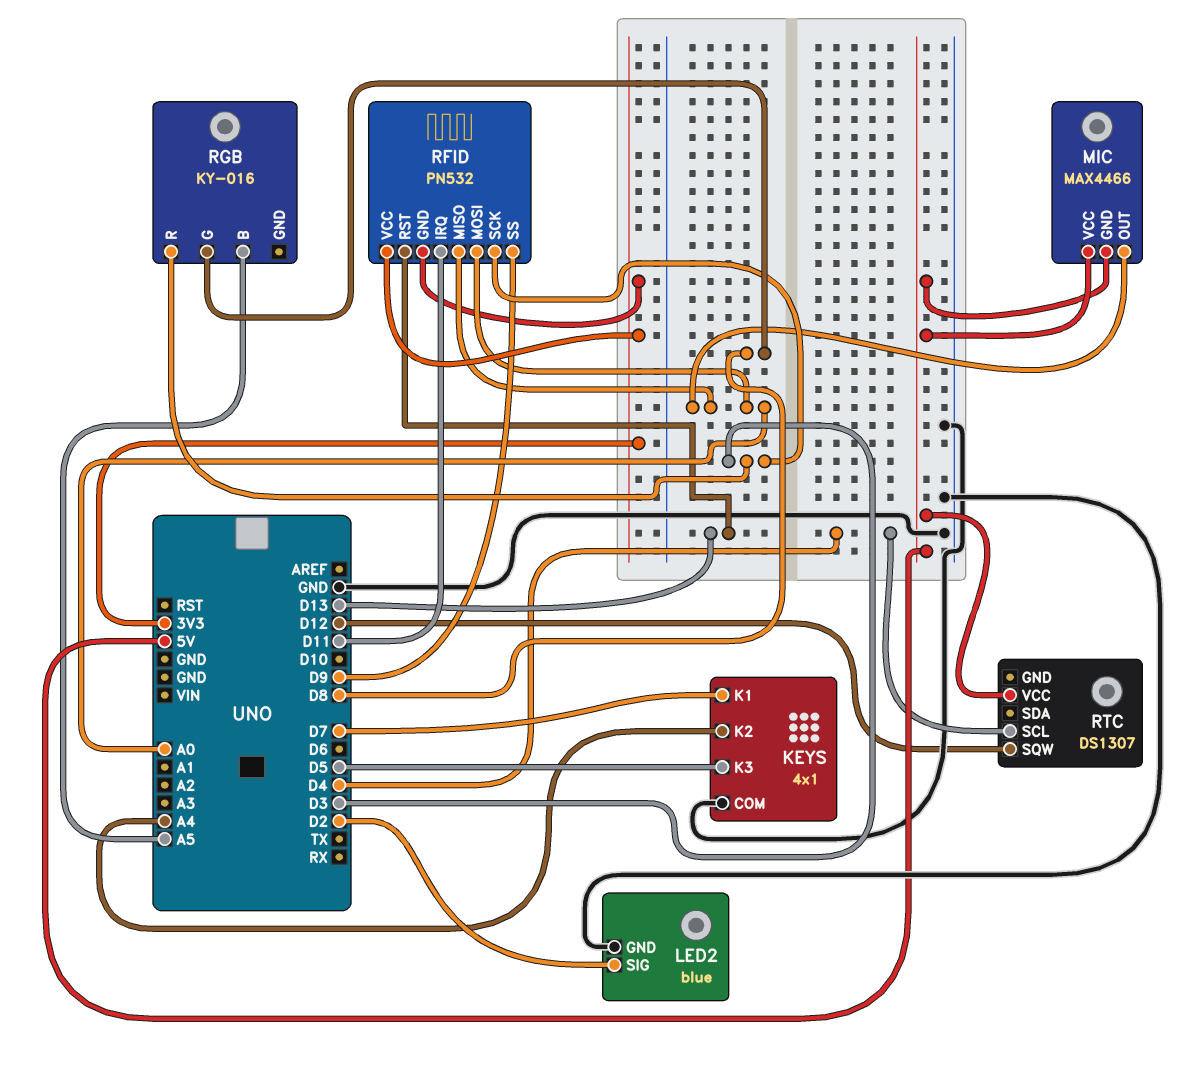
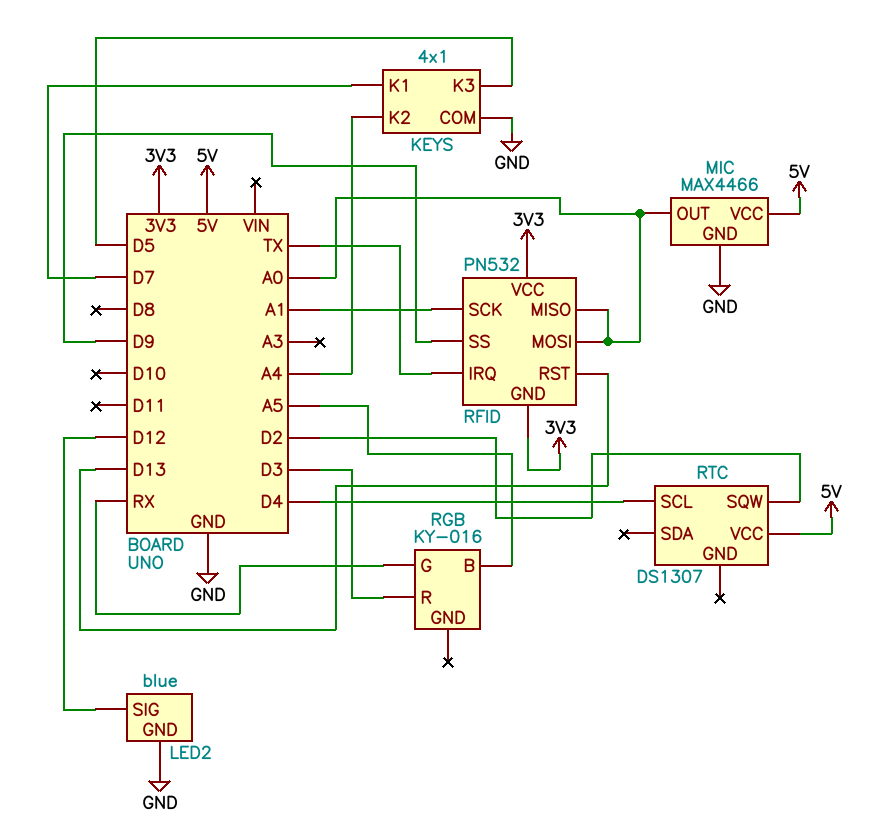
LED2 pin SIG: D2 -> D12
MIC pin GND: 5V -> GND
RFID pin IRQ: D11 -> TX
RFID pin SCK: D3 -> A1
RGB pin G: D8 -> RX
RTC pin SQW: D12 -> D2

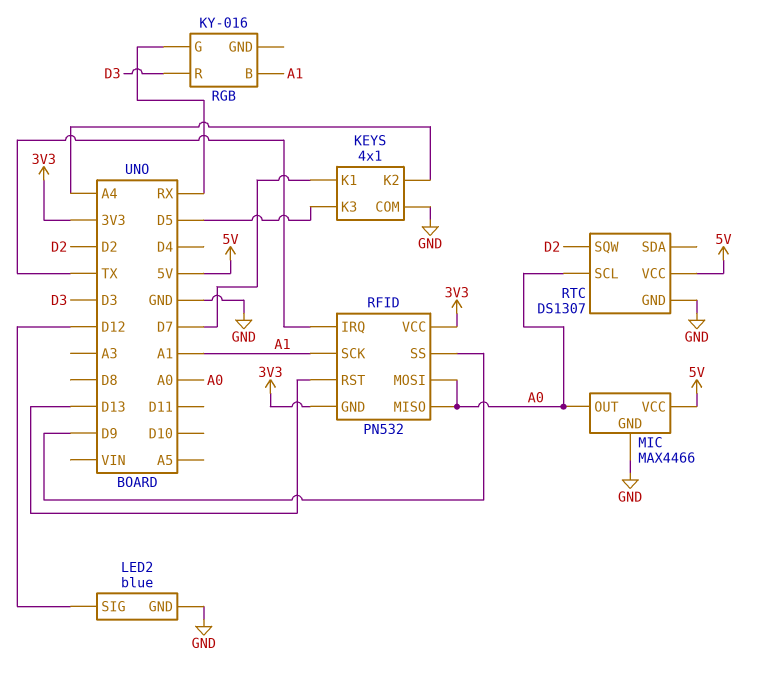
RGB pin B: A5 -> A1
RTC pin GND: none -> GND
RTC pin SCL: D4 -> A0

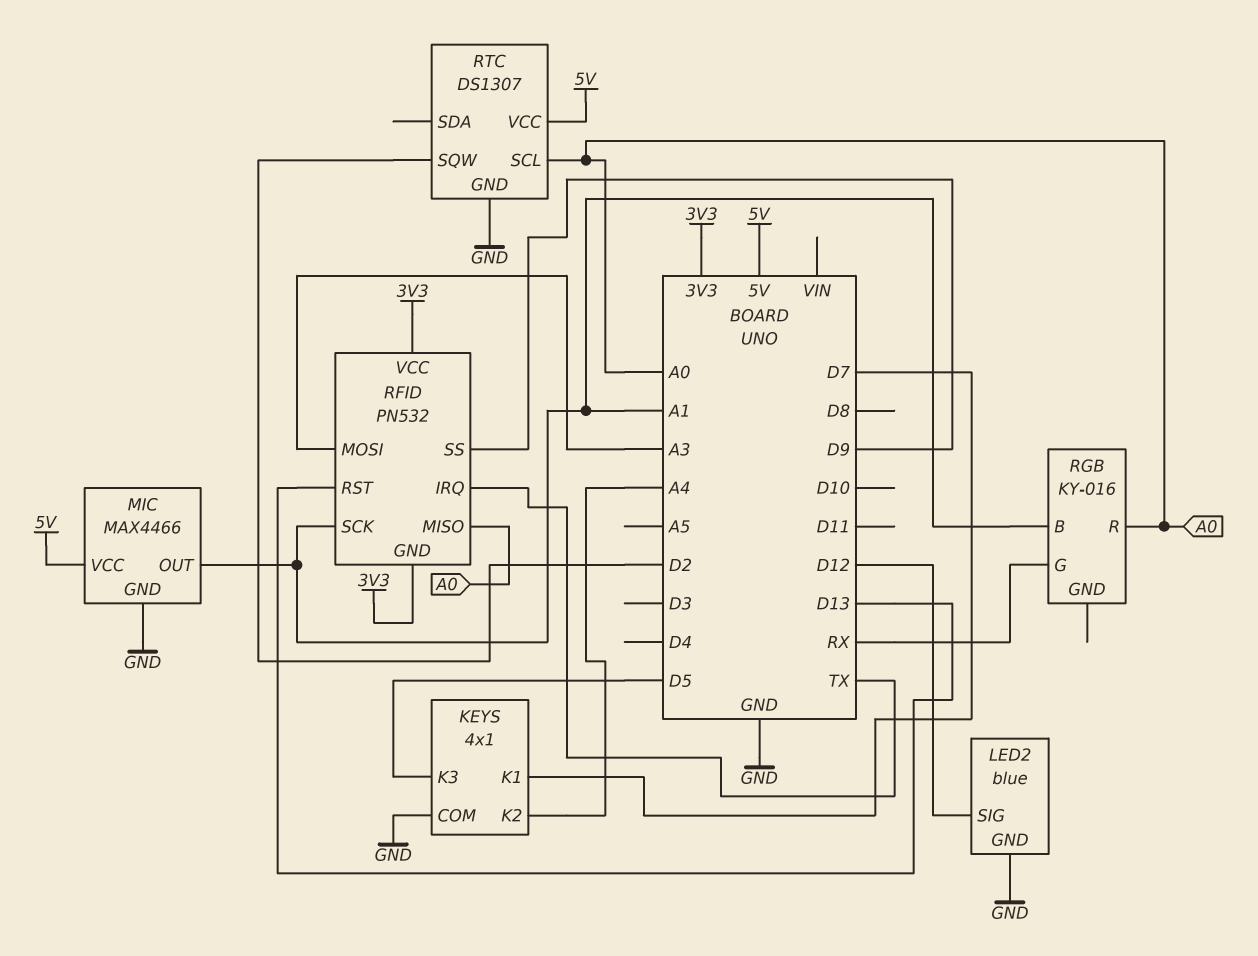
MIC pin OUT: A0 -> A1
RFID pin MOSI: A0 -> A3
RGB pin R: D3 -> A0

